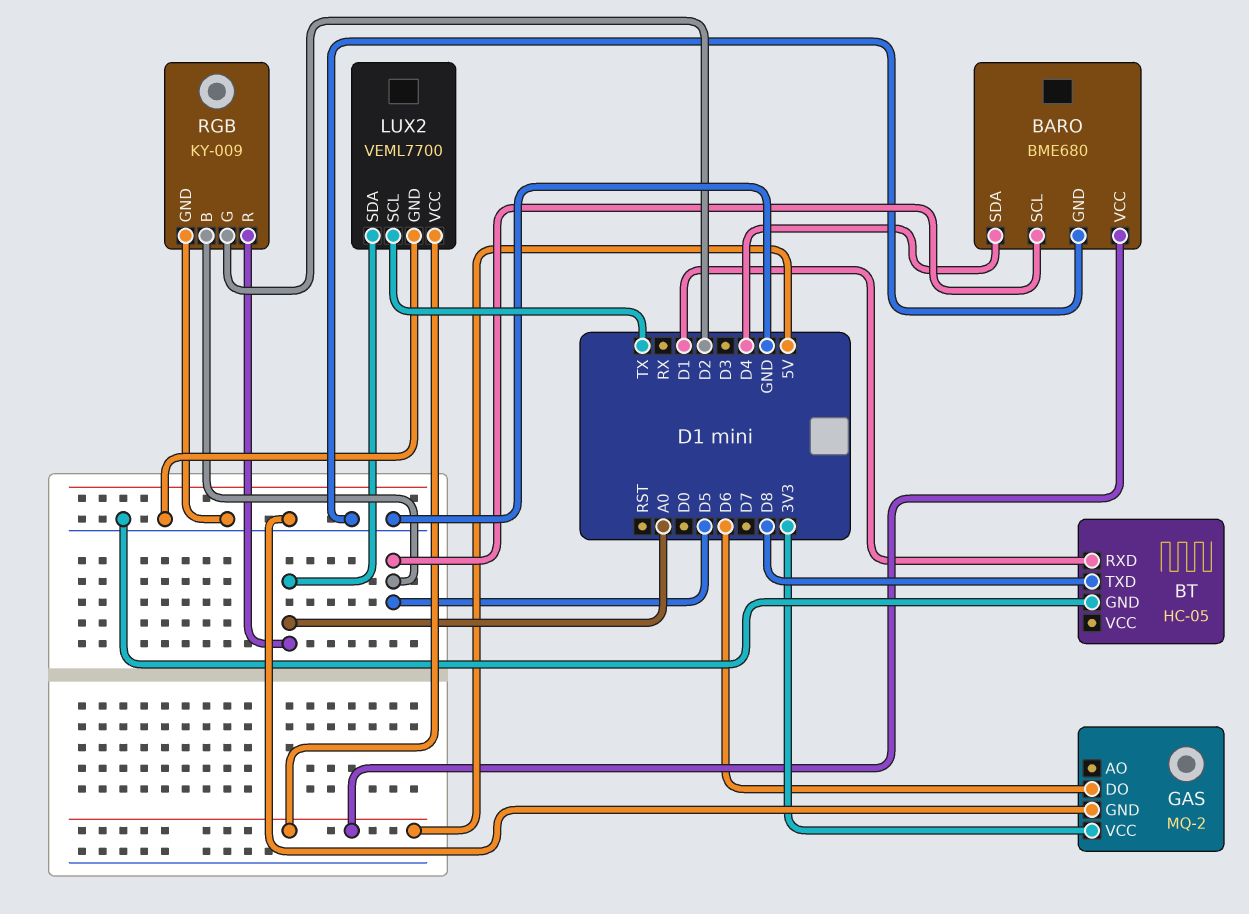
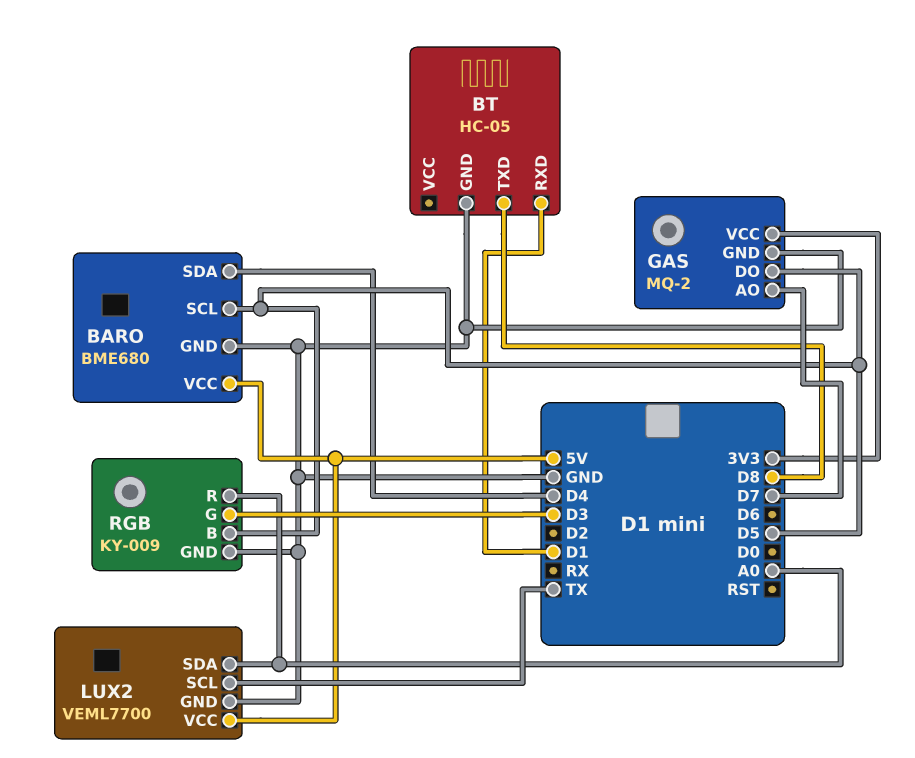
GAS pin AO: none -> D7
GAS pin DO: D6 -> D5
RGB pin G: D2 -> D3

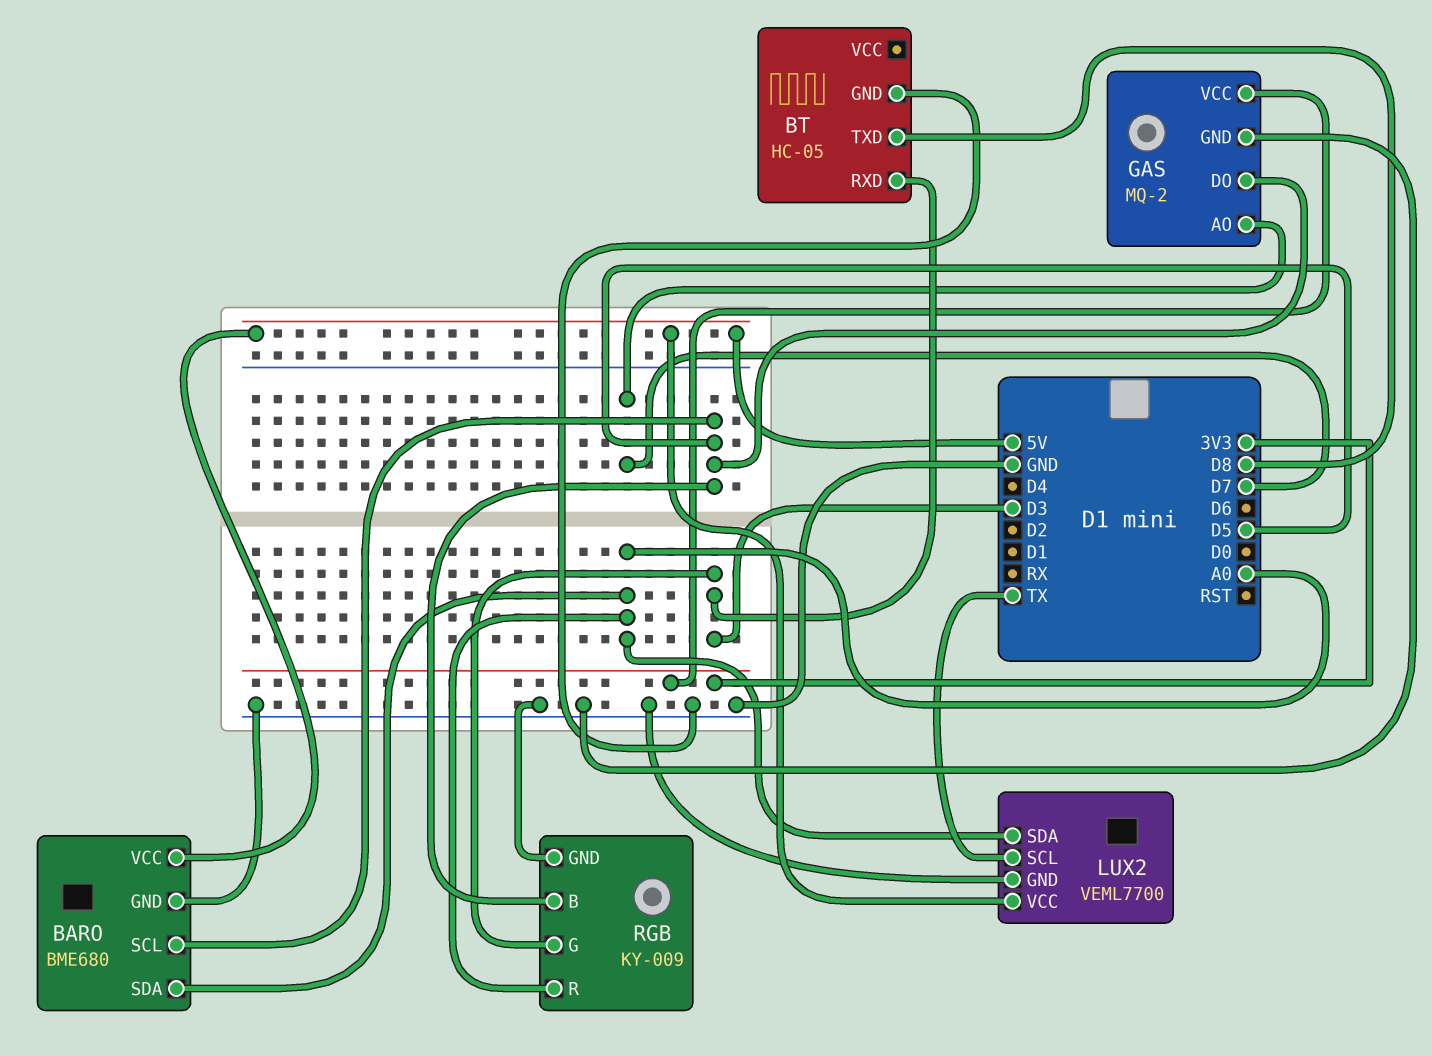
BARO pin SDA: D4 -> A0
BT pin RXD: D1 -> D3

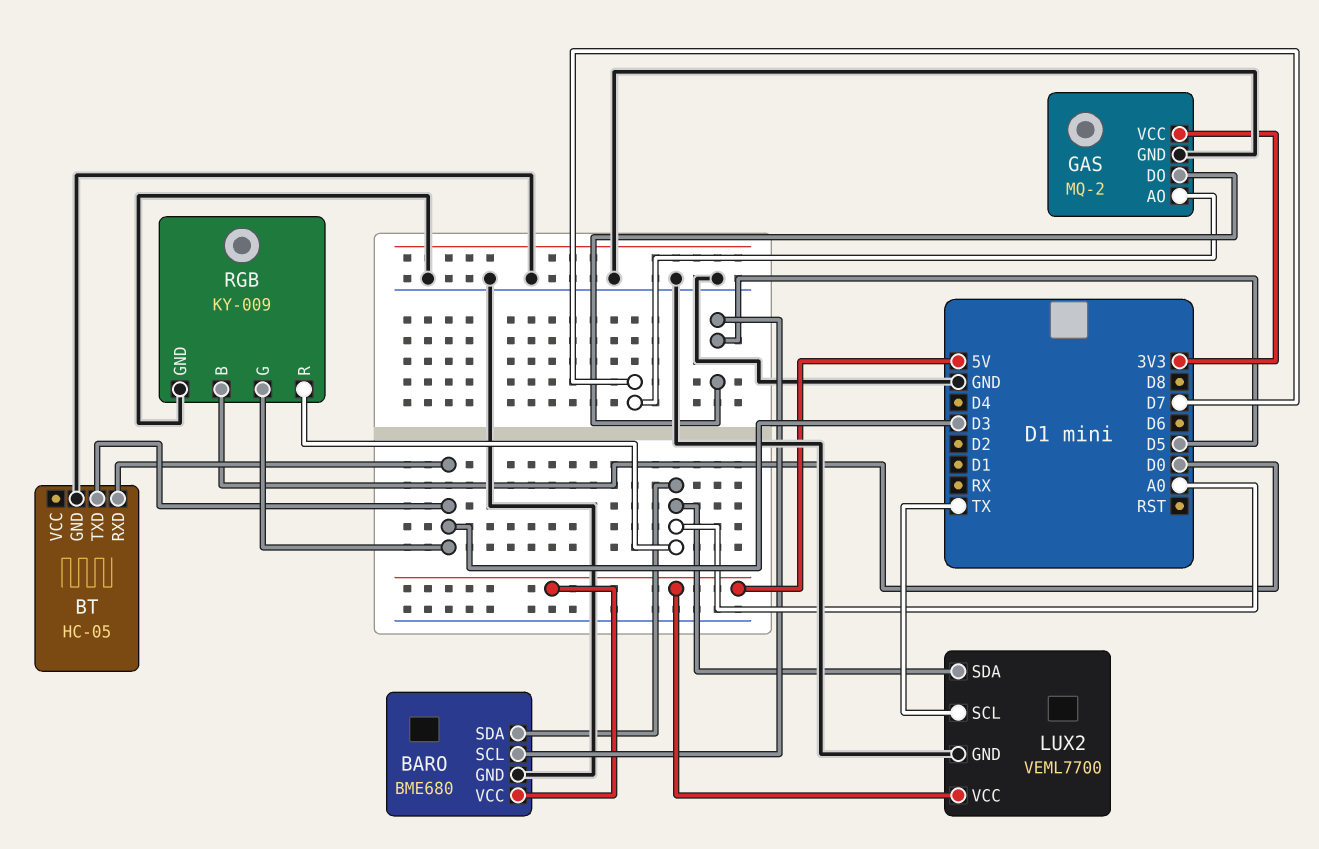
BT pin TXD: D8 -> D3
RGB pin B: D5 -> D0

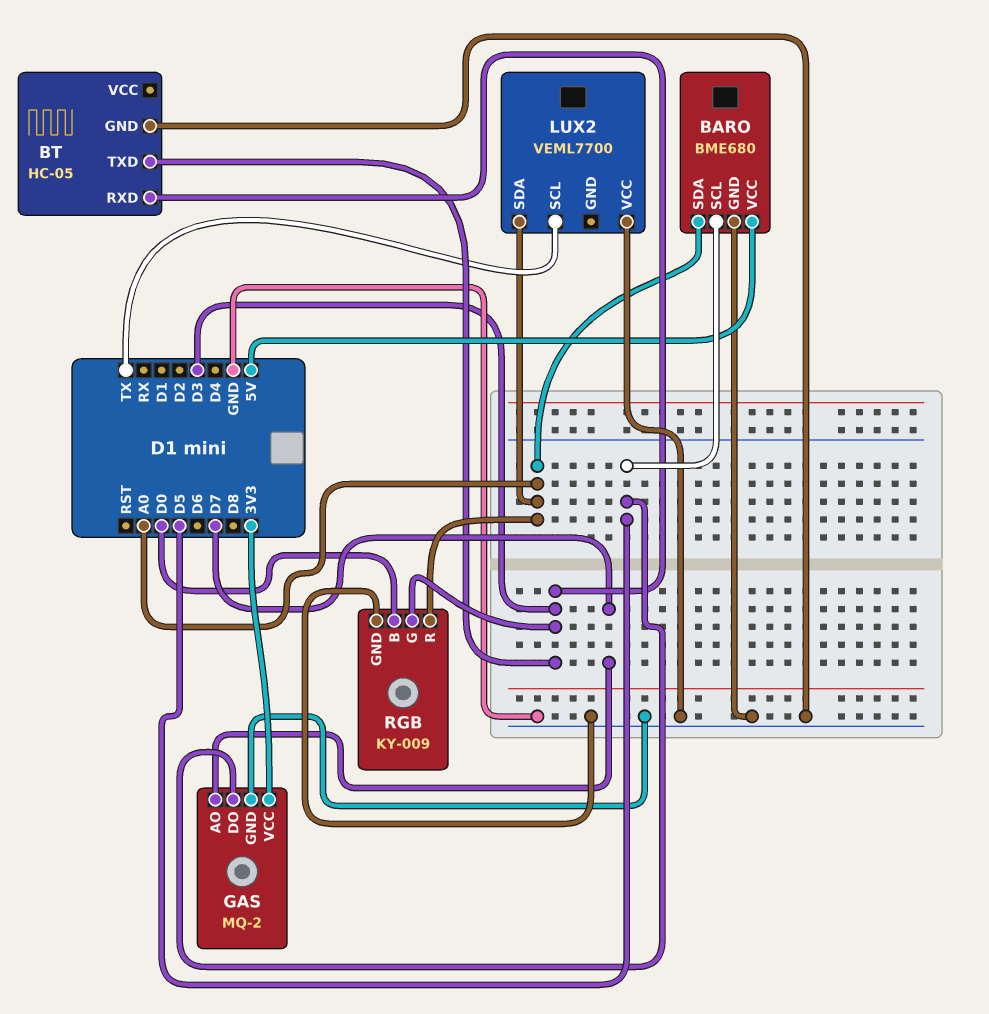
LUX2 pin GND: GND -> none
LUX2 pin VCC: 5V -> GND

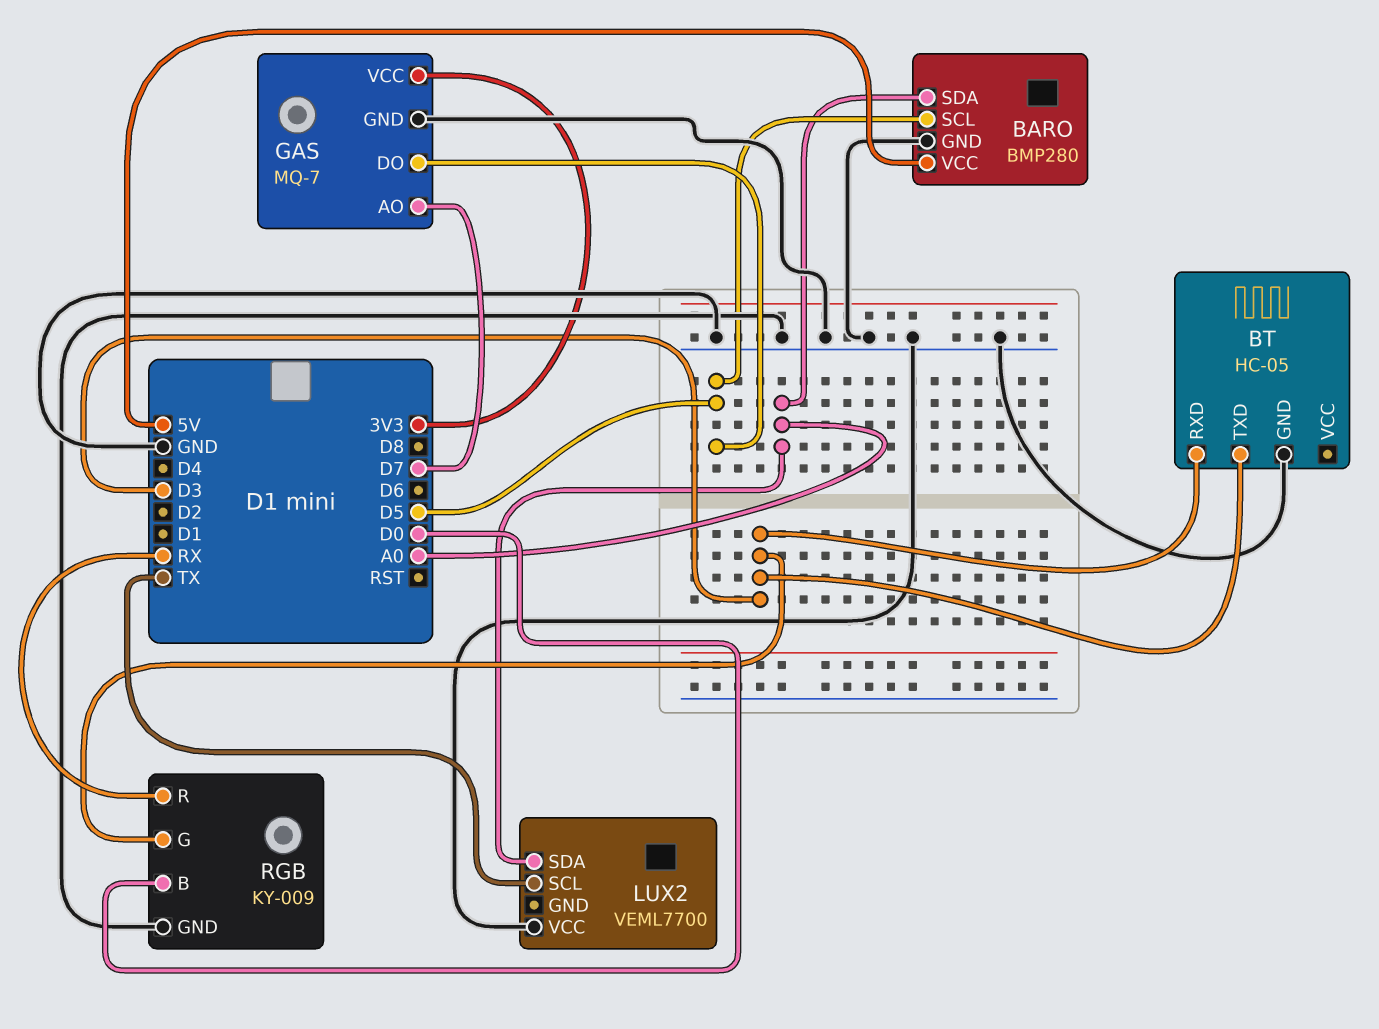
BARO: BME680 -> BMP280
GAS: MQ-2 -> MQ-7
RGB pin R: A0 -> RX

